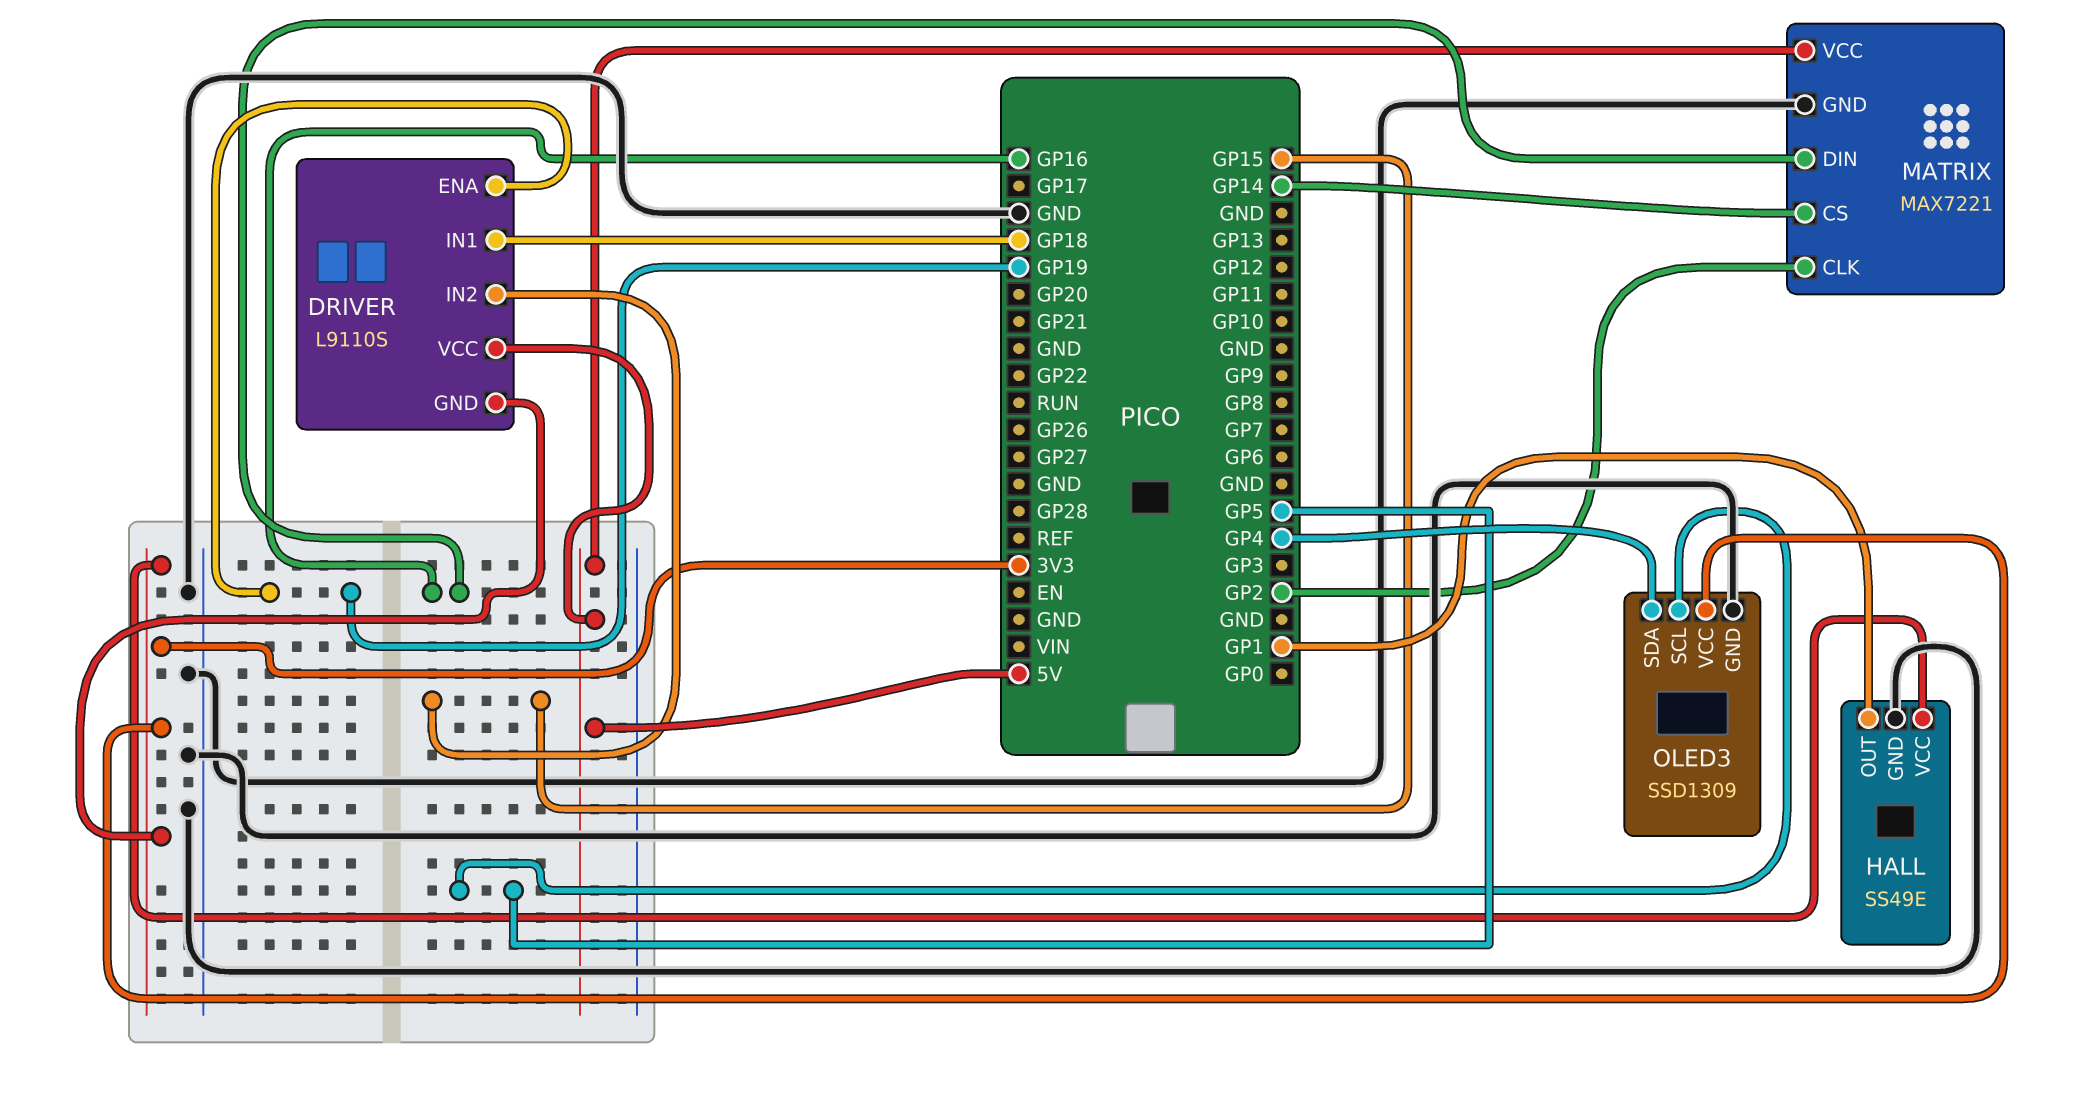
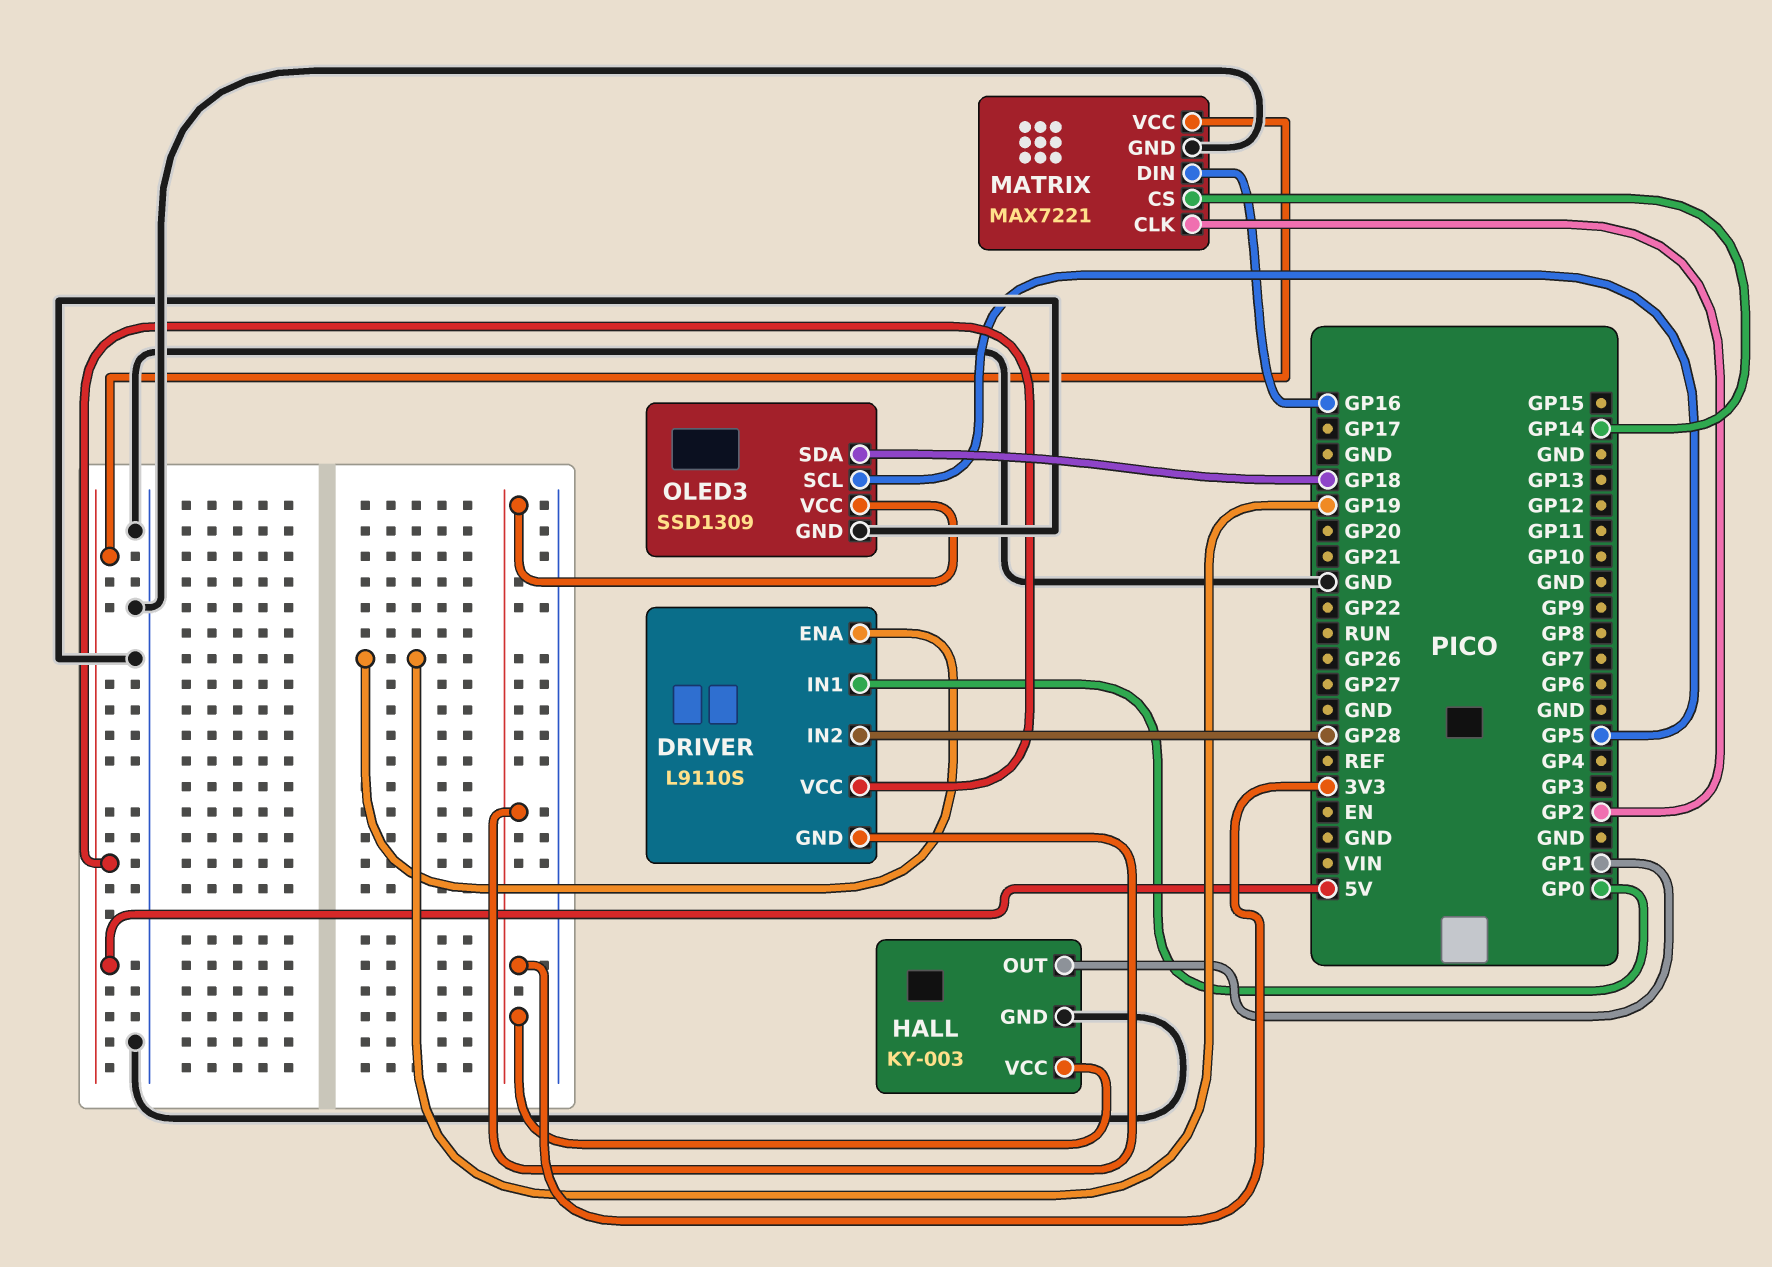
DRIVER pin IN1: GP18 -> GP0
DRIVER pin IN2: GP15 -> GP28
HALL: SS49E -> KY-003
OLED3 pin SDA: GP4 -> GP18

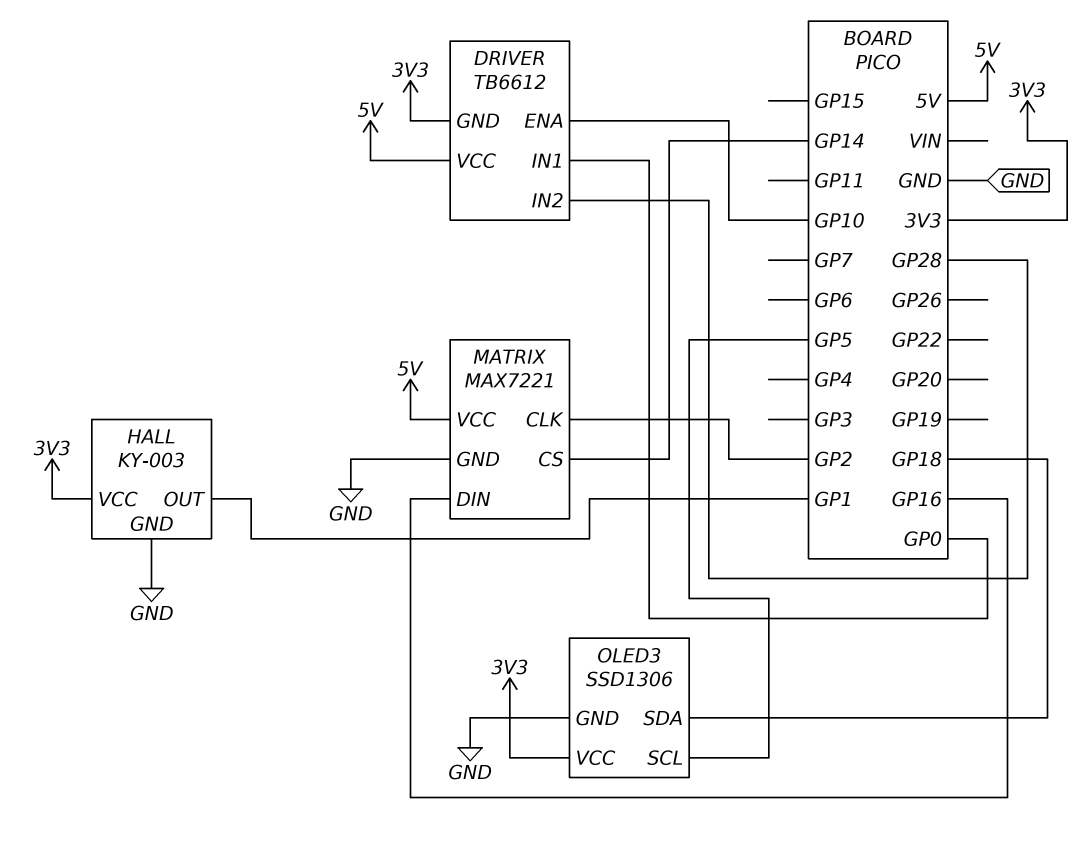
DRIVER: L9110S -> TB6612
DRIVER pin ENA: GP19 -> GP10
OLED3: SSD1309 -> SSD1306

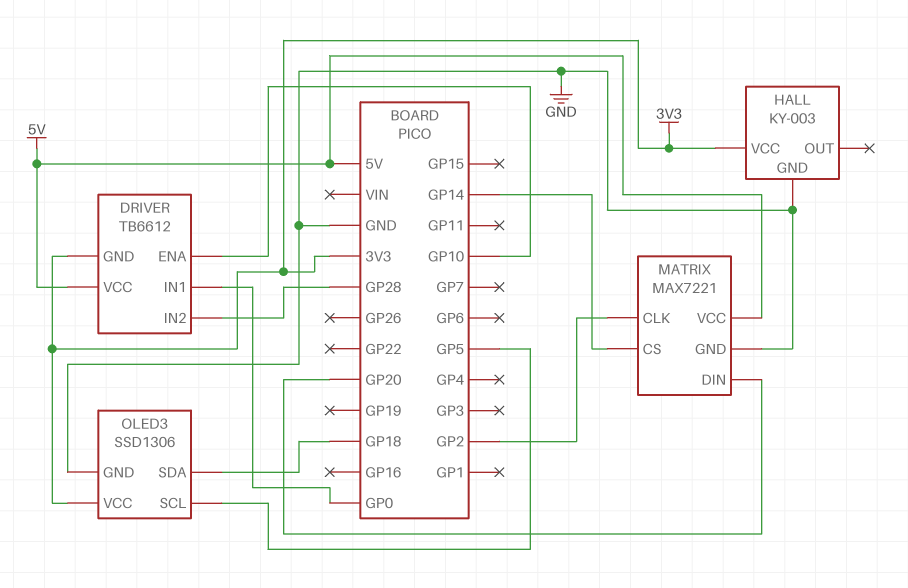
HALL pin OUT: GP1 -> none
MATRIX pin DIN: GP16 -> GP20

